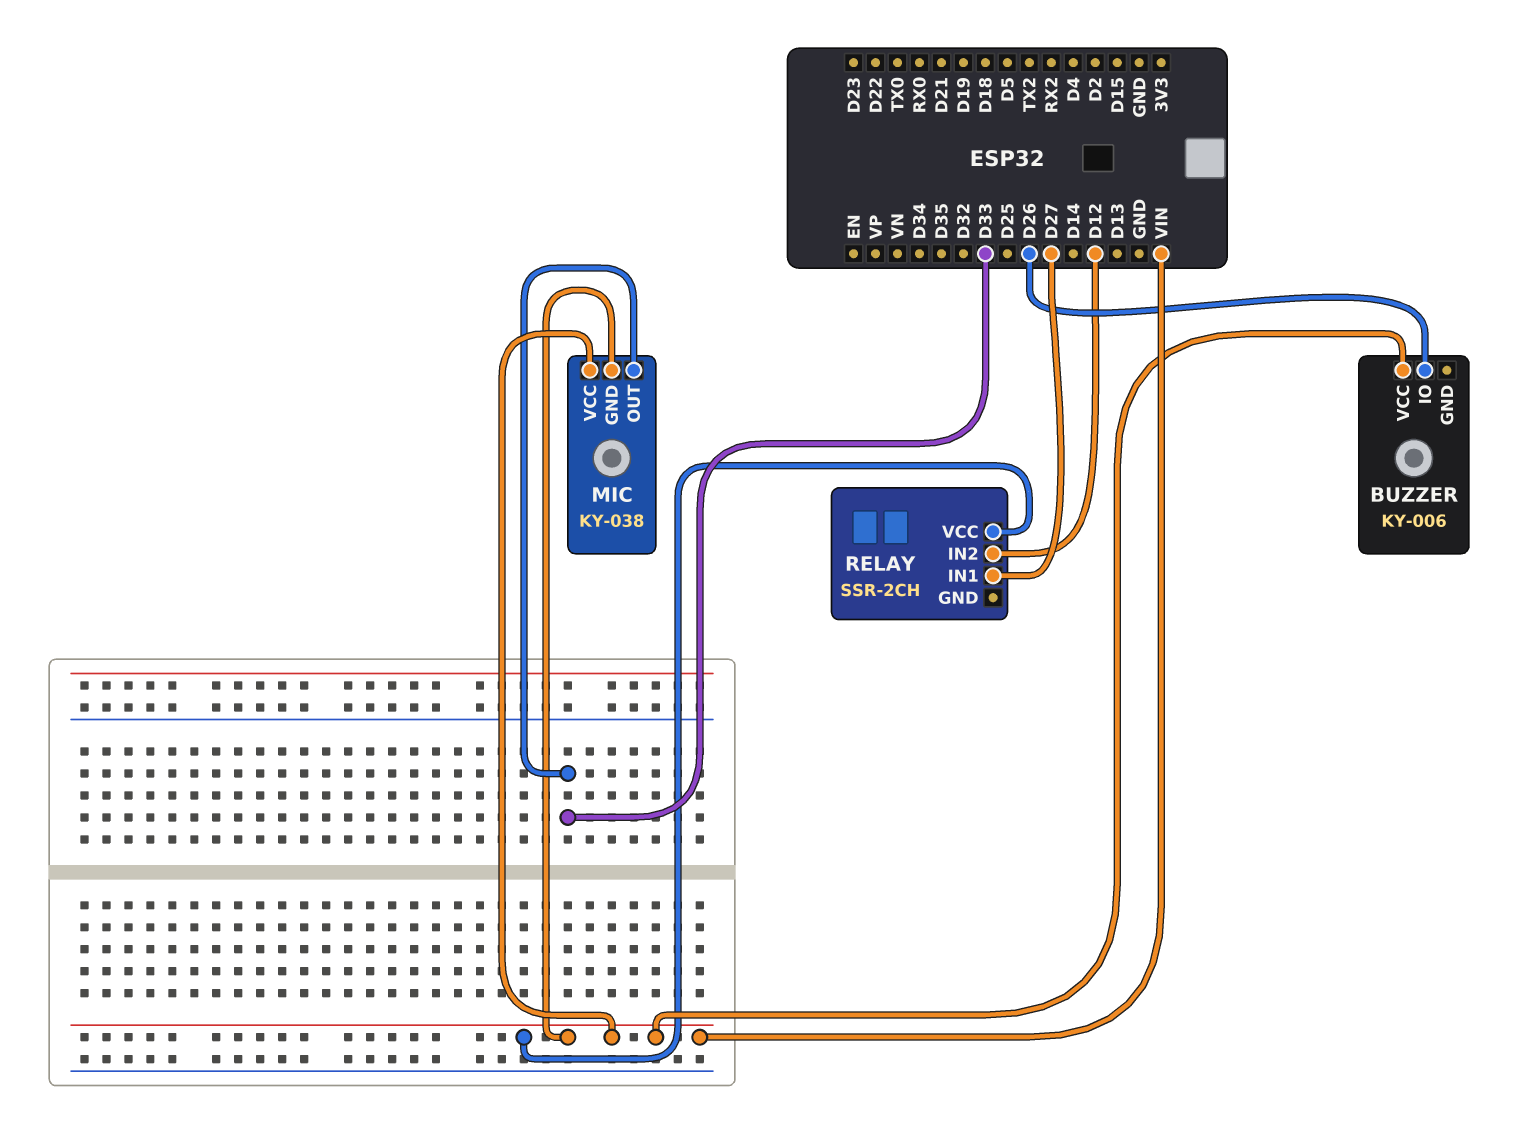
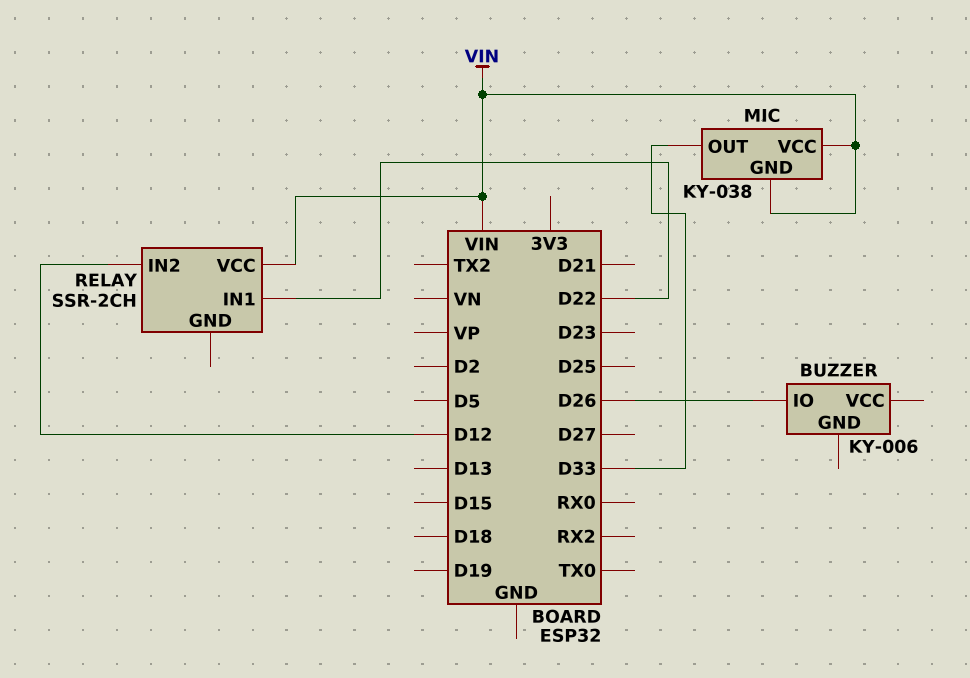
BUZZER pin VCC: VIN -> none
RELAY pin IN1: D27 -> D22

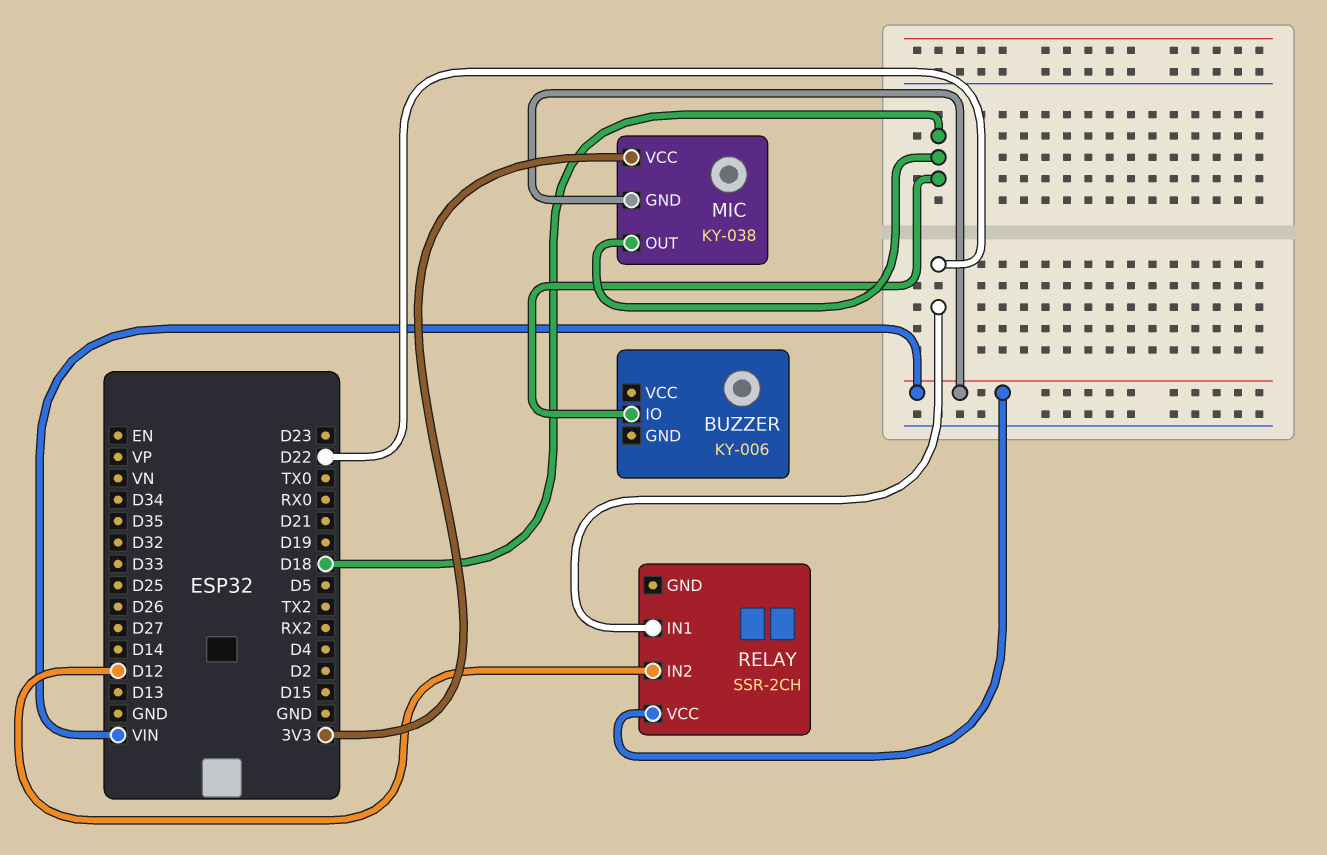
BUZZER pin IO: D26 -> D18
MIC pin OUT: D33 -> D18
MIC pin VCC: VIN -> 3V3

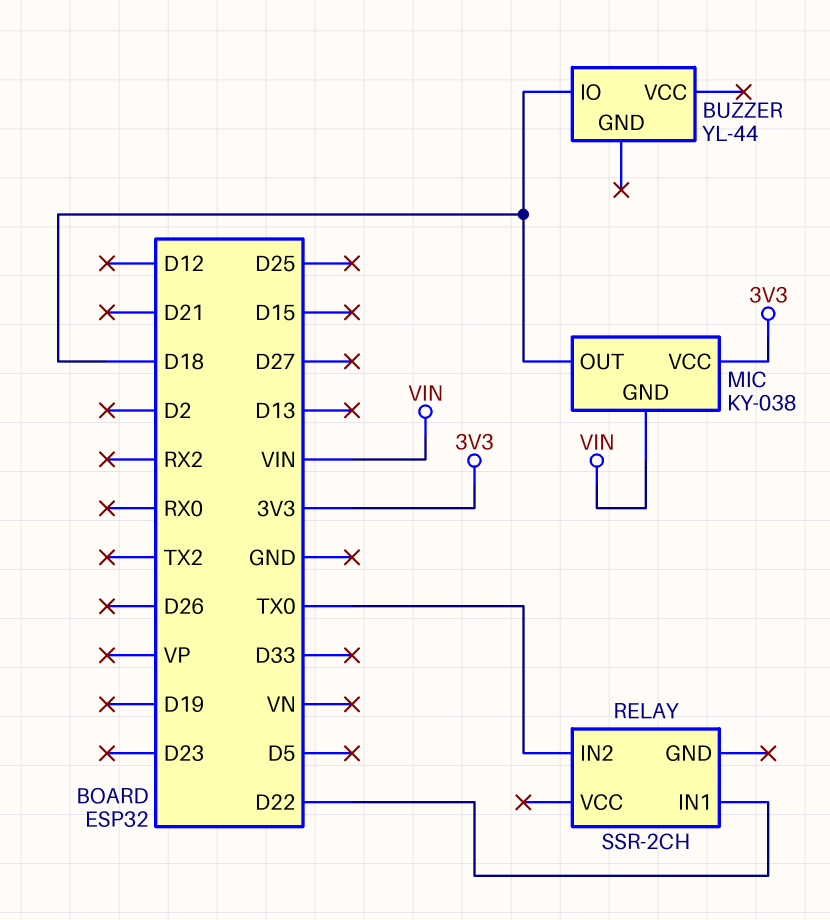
BUZZER: KY-006 -> YL-44
RELAY pin IN2: D12 -> TX0
RELAY pin VCC: VIN -> none

